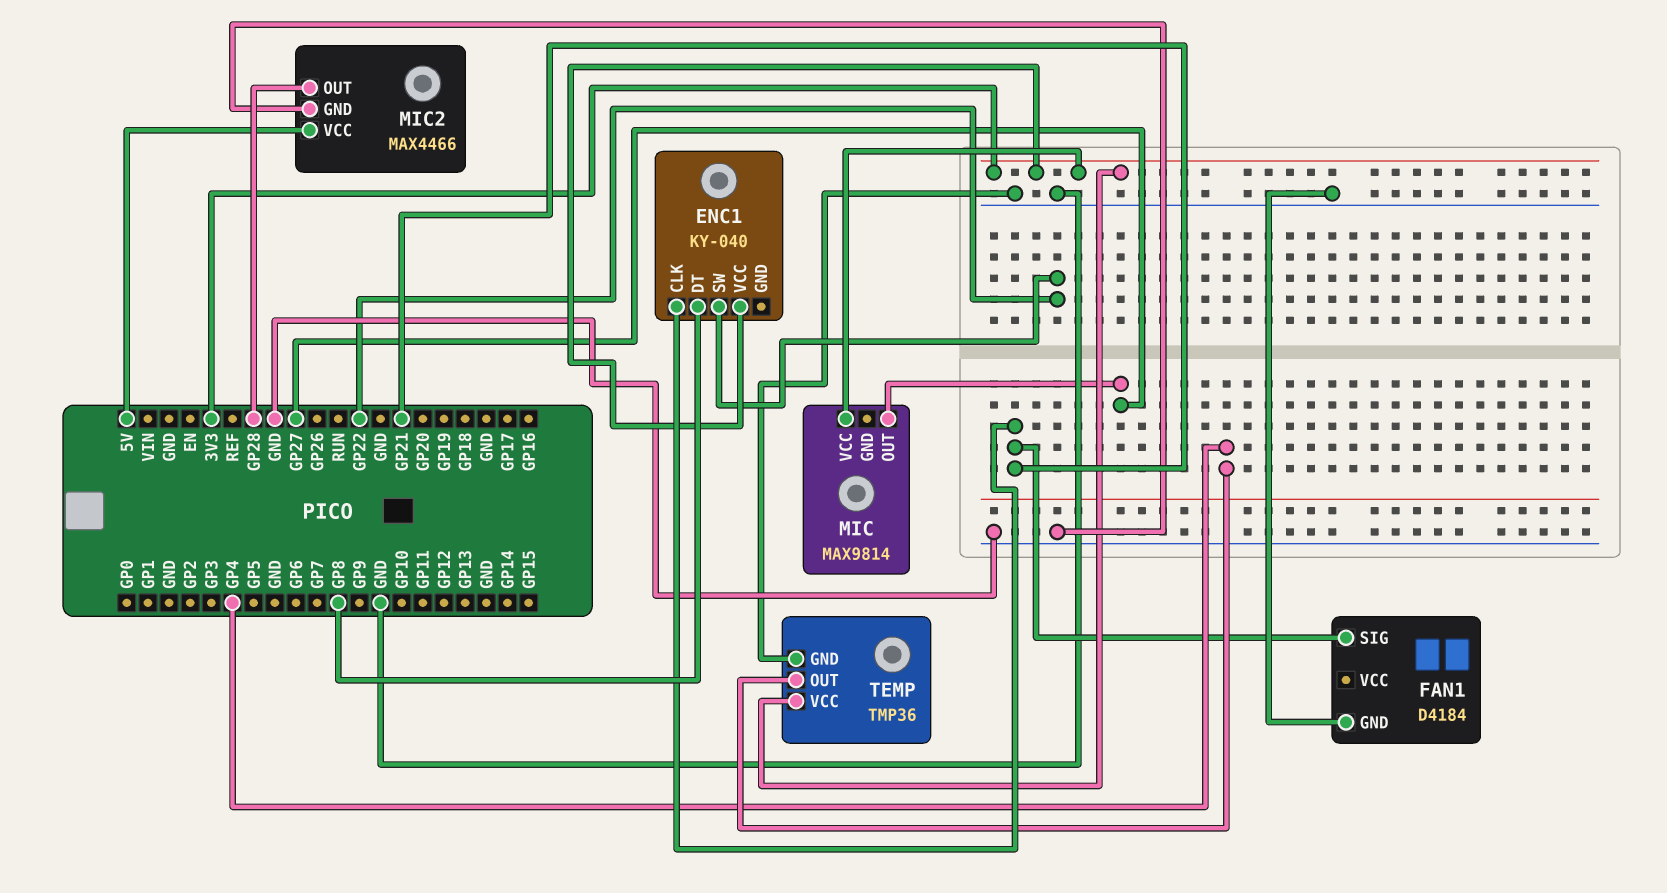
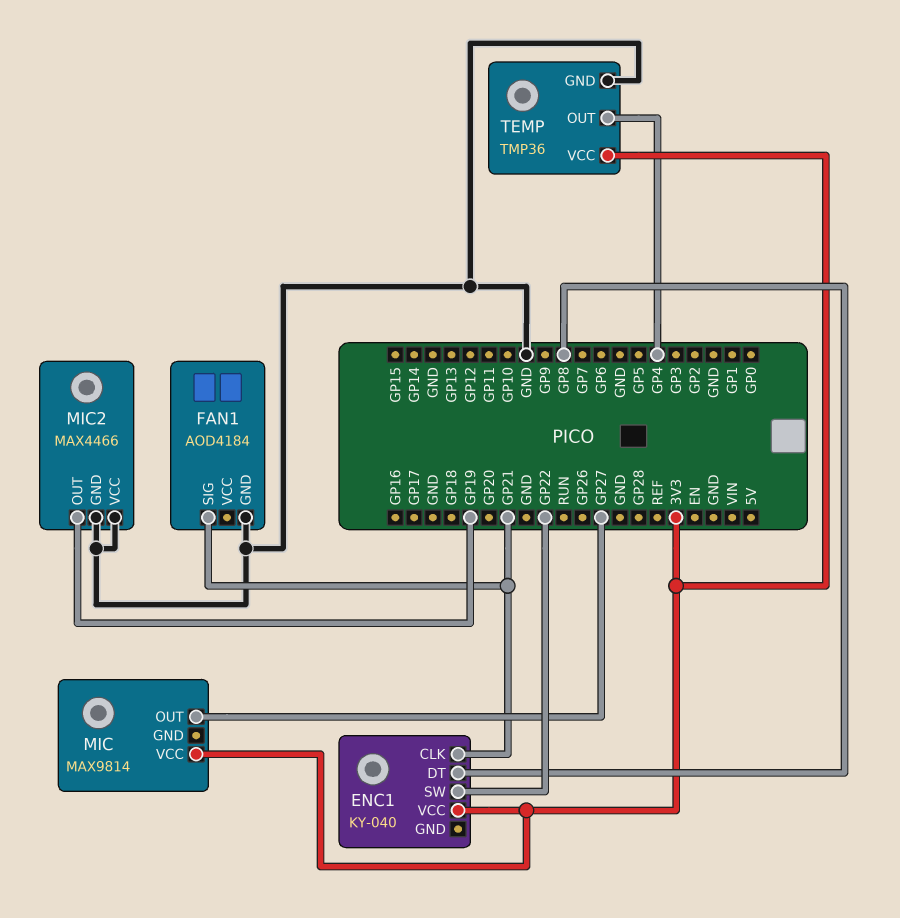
FAN1: D4184 -> AOD4184
MIC2 pin OUT: GP28 -> GP19
MIC2 pin VCC: 5V -> GND

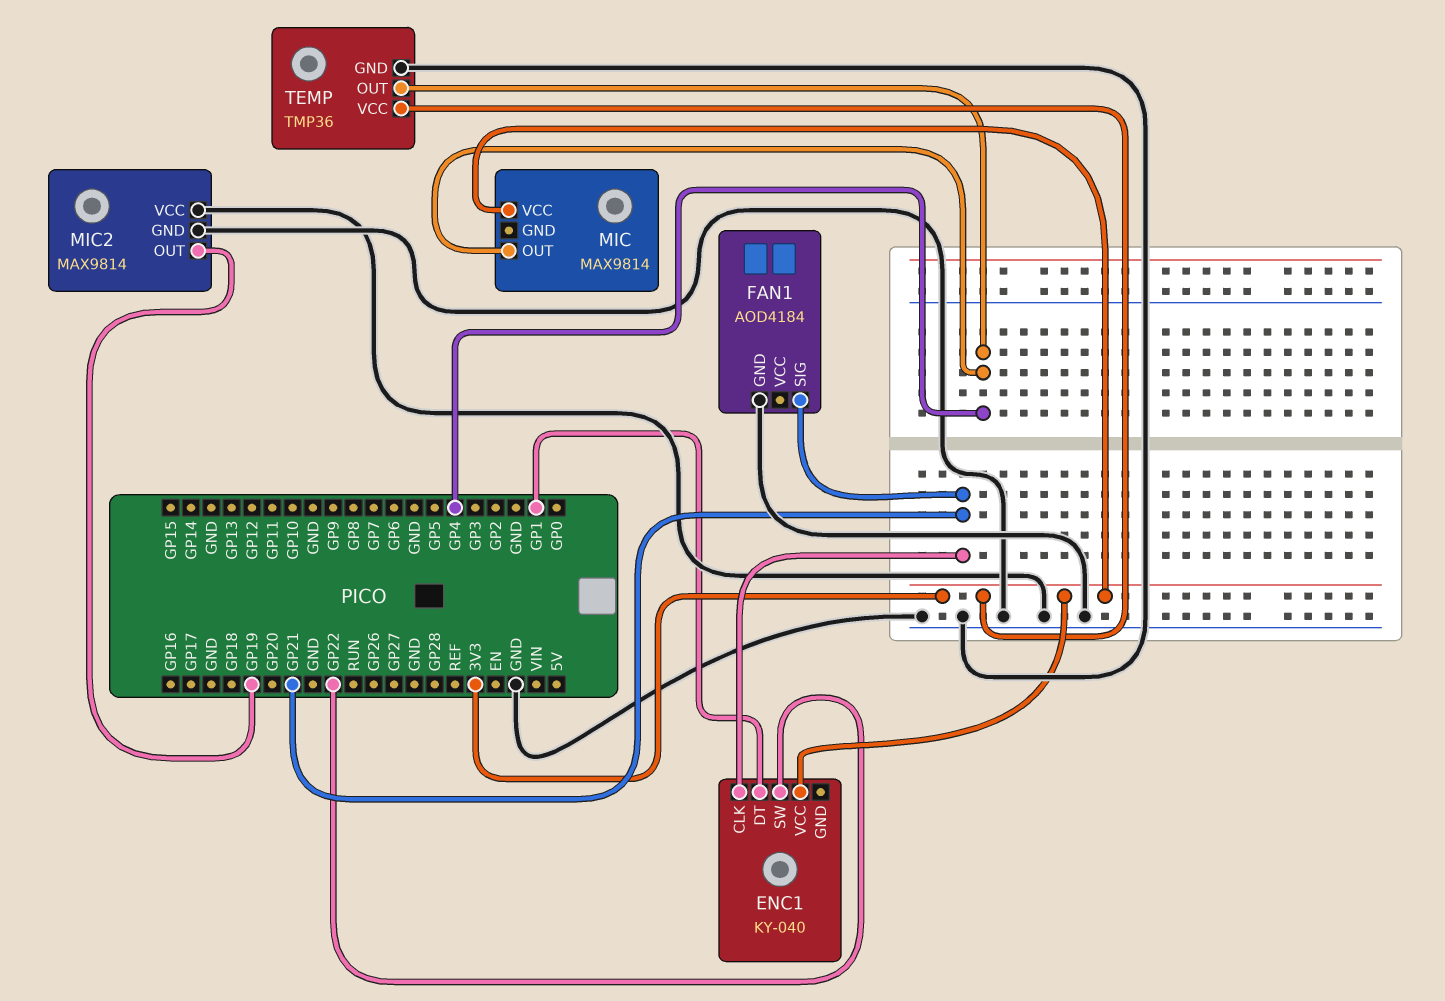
ENC1 pin DT: GP8 -> GP1
MIC pin OUT: GP27 -> GP4
MIC2: MAX4466 -> MAX9814

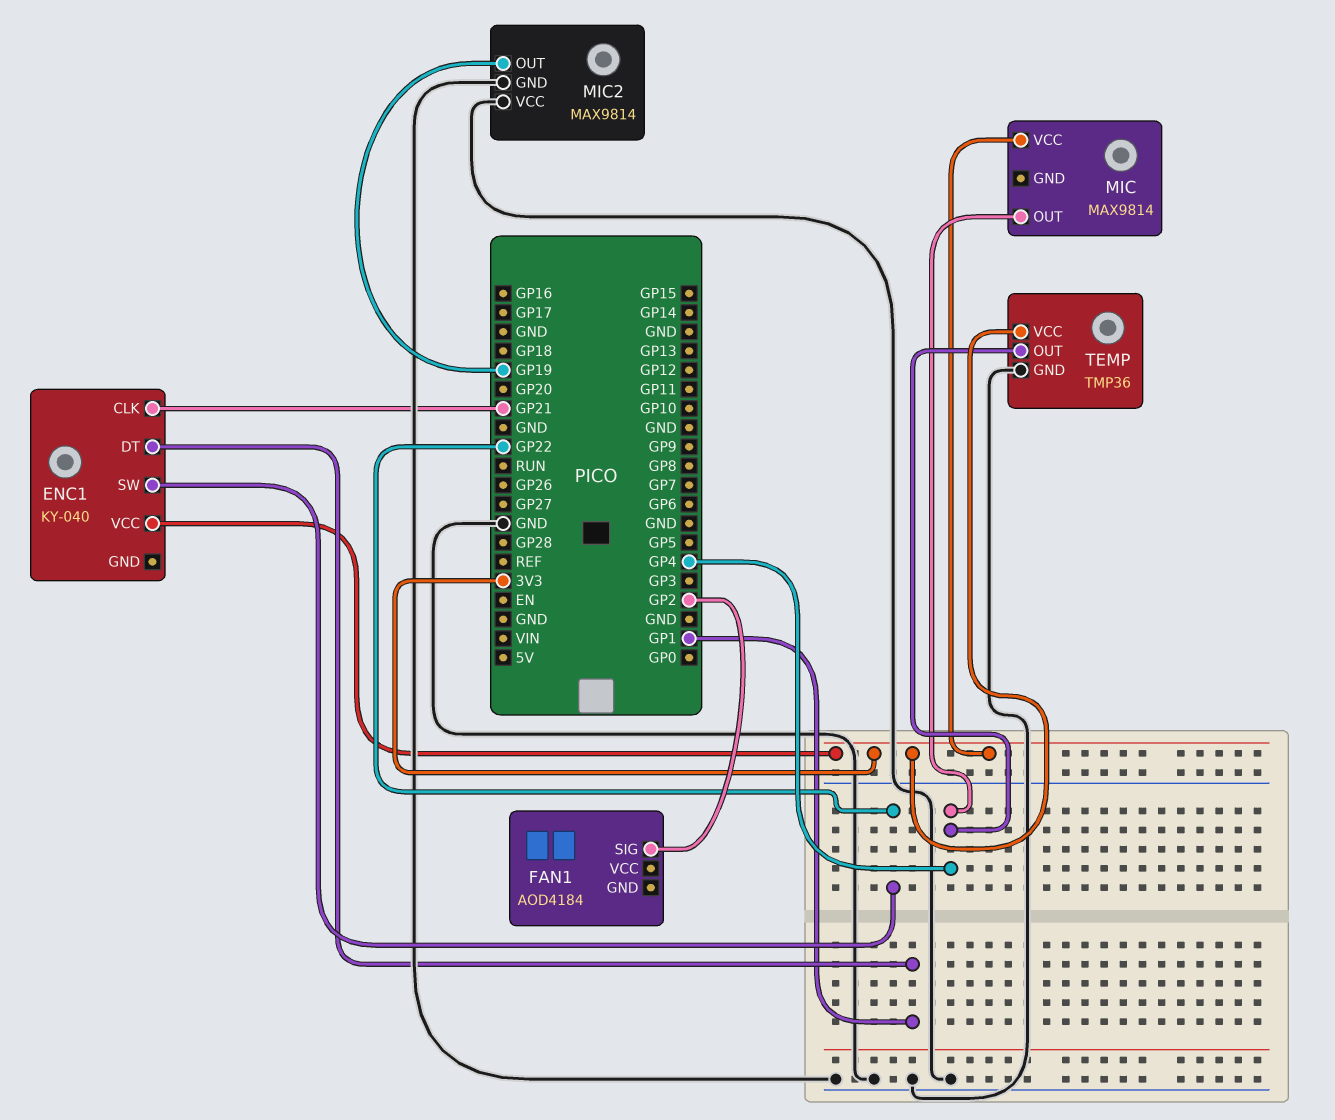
FAN1 pin GND: GND -> none
FAN1 pin SIG: GP21 -> GP2

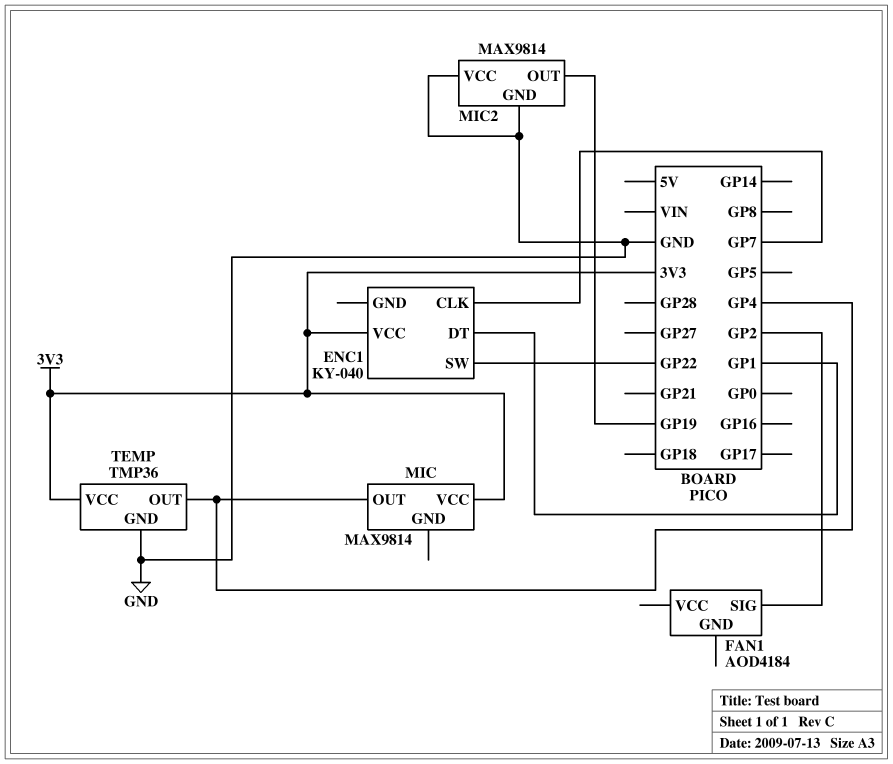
ENC1 pin CLK: GP21 -> GP7

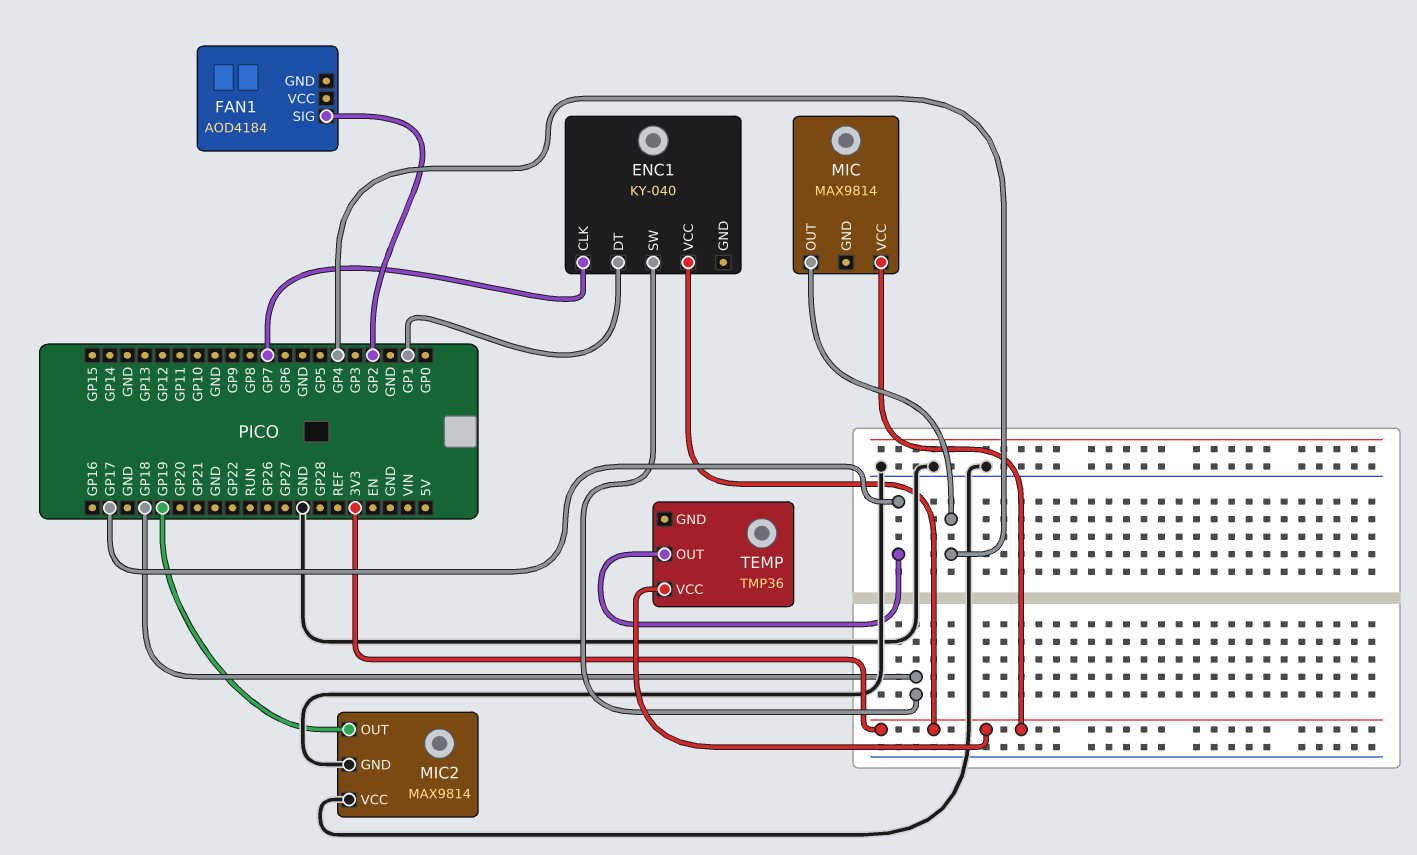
ENC1 pin SW: GP22 -> GP18
TEMP pin GND: GND -> none
TEMP pin OUT: GP4 -> GP17

